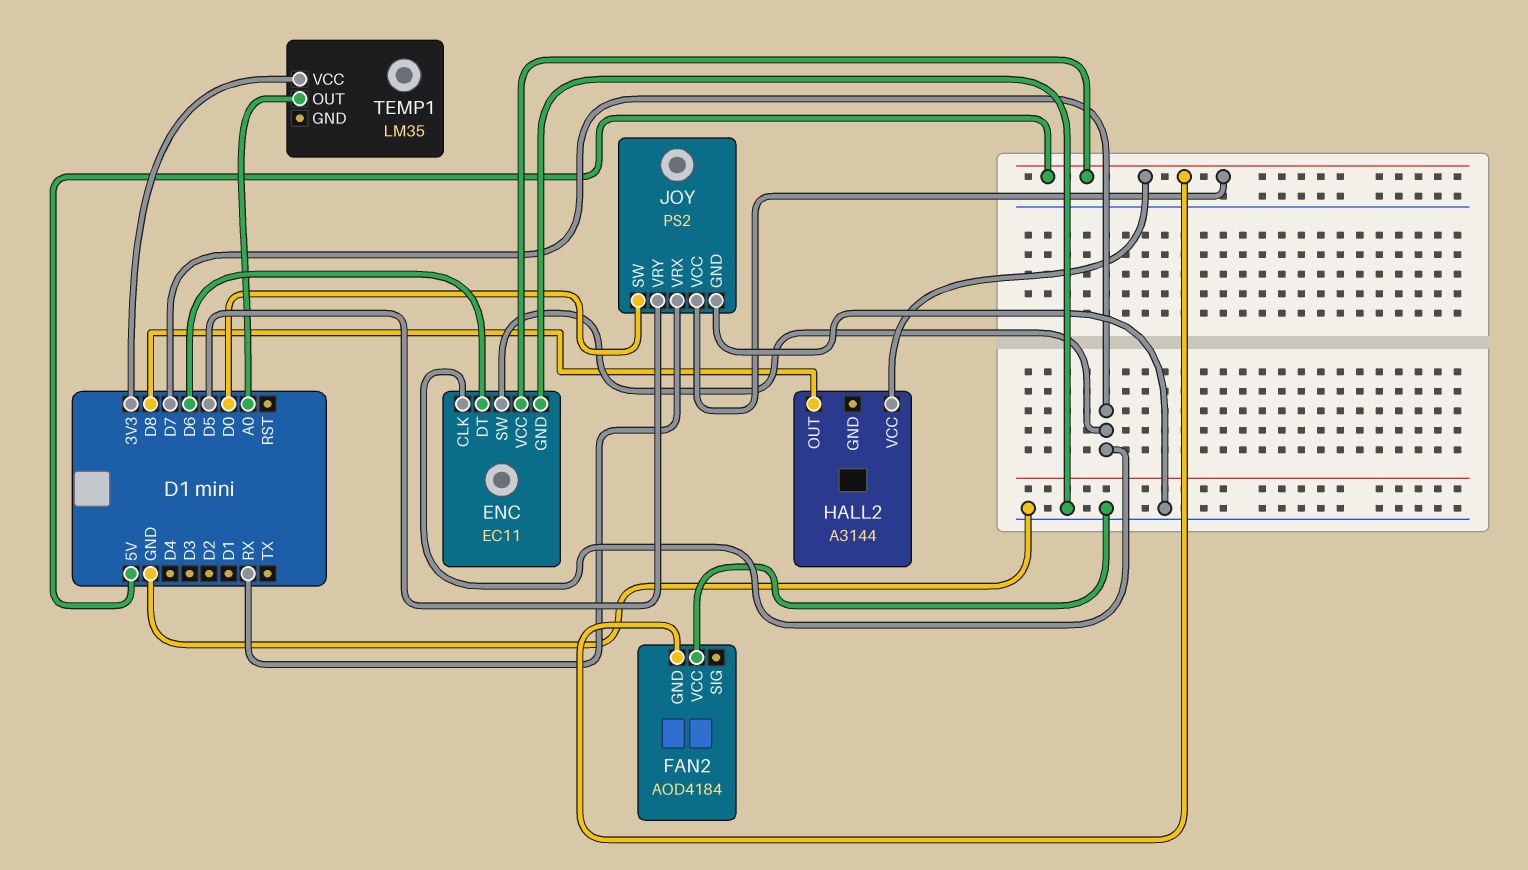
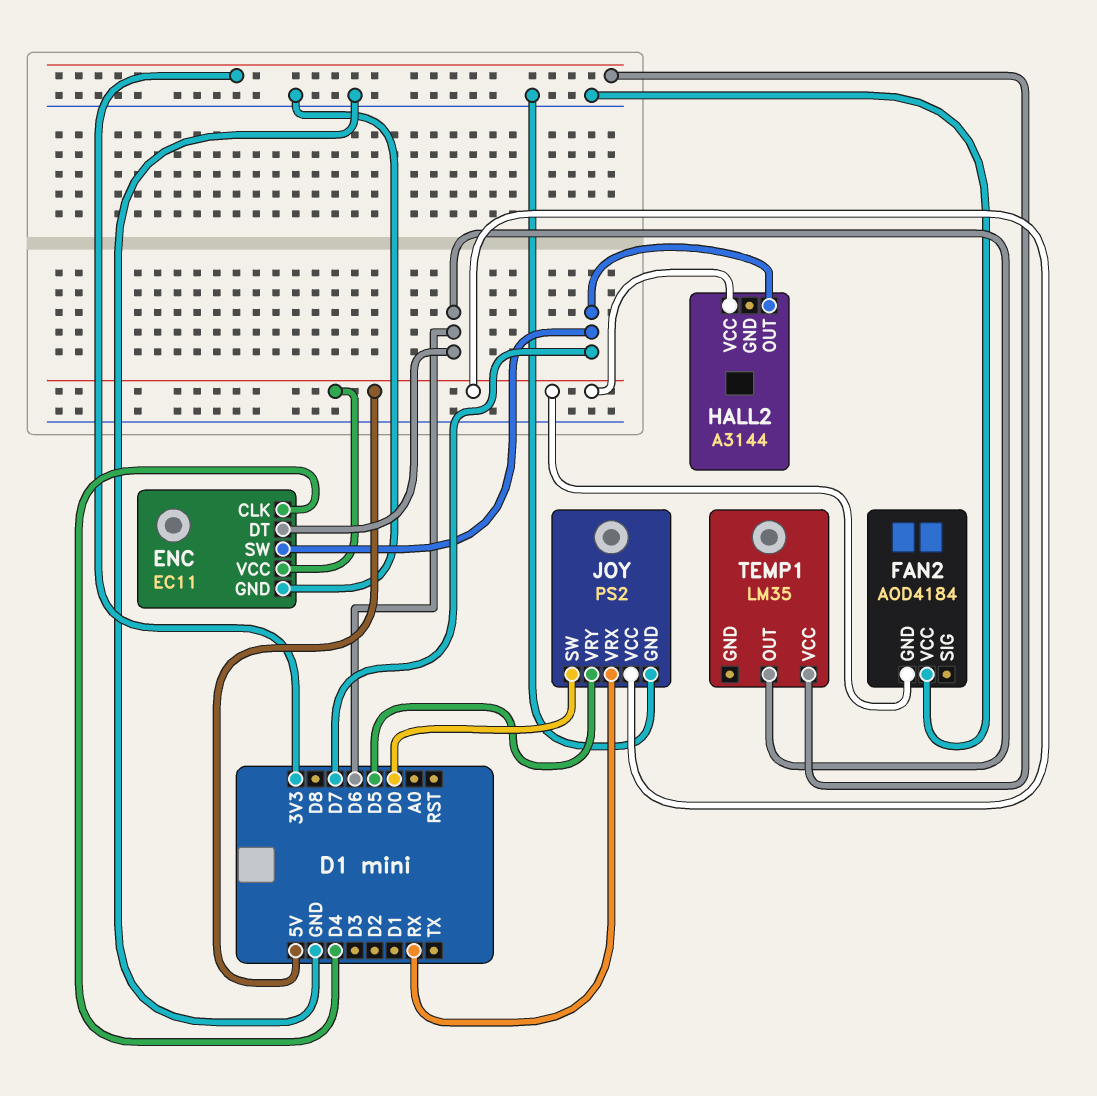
ENC pin CLK: D7 -> D4
HALL2 pin OUT: D8 -> D7
TEMP1 pin OUT: A0 -> D6

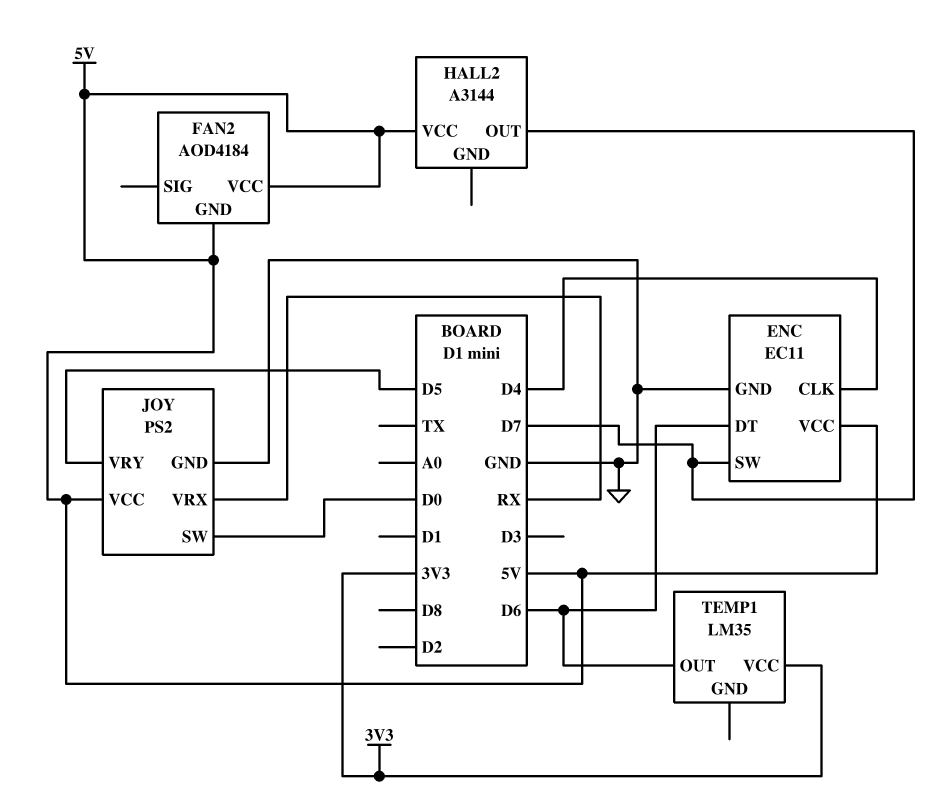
FAN2 pin VCC: GND -> 5V

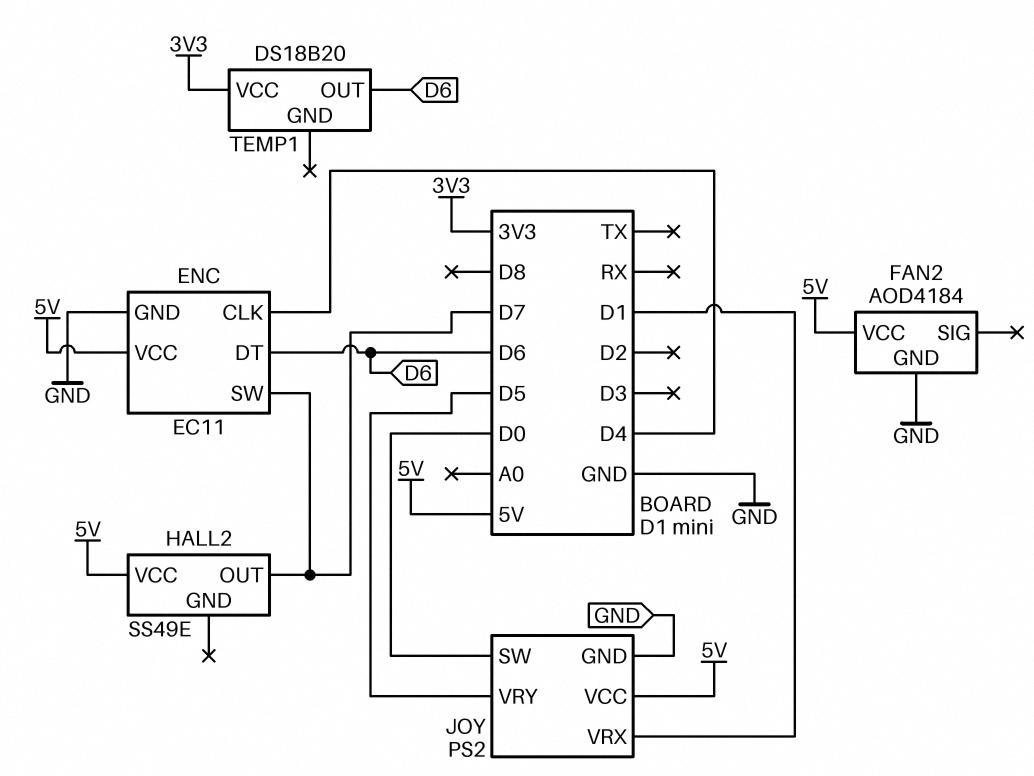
FAN2 pin GND: 5V -> GND
HALL2: A3144 -> SS49E
JOY pin VRX: RX -> D1
TEMP1: LM35 -> DS18B20

